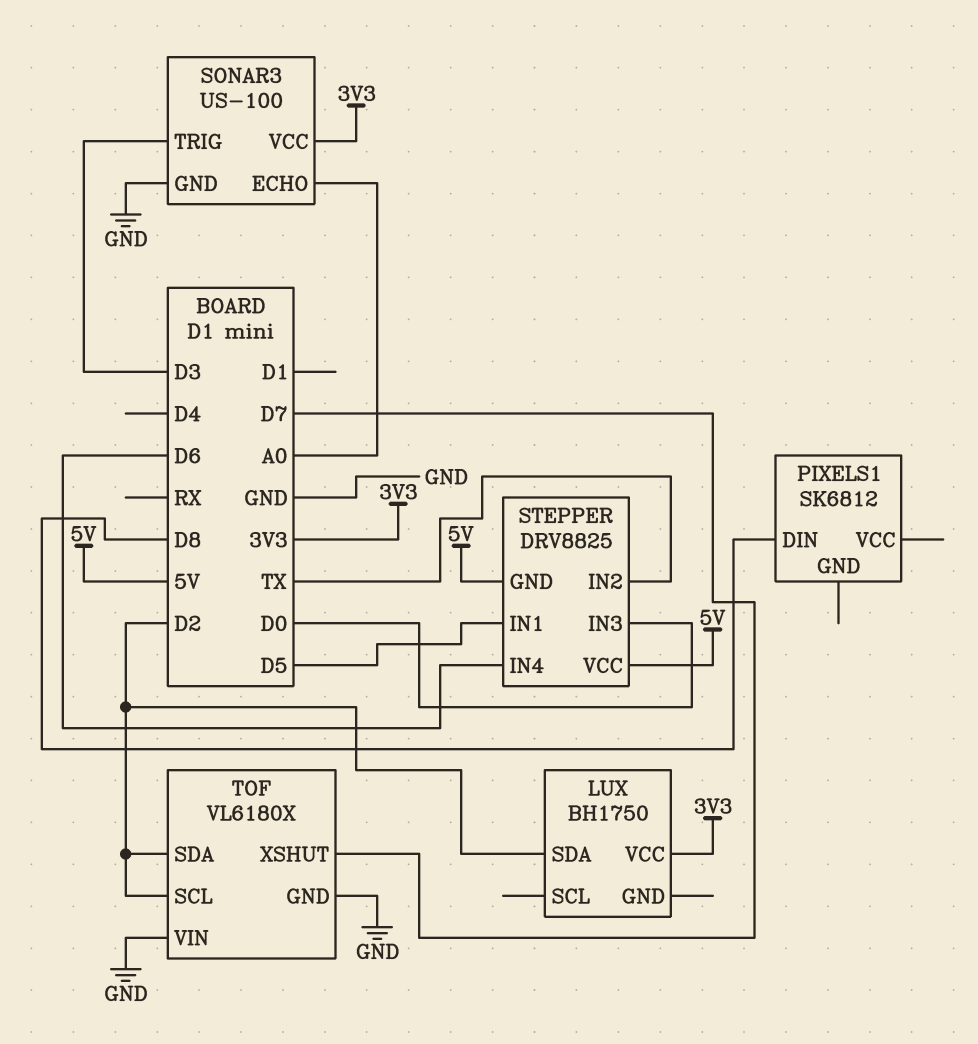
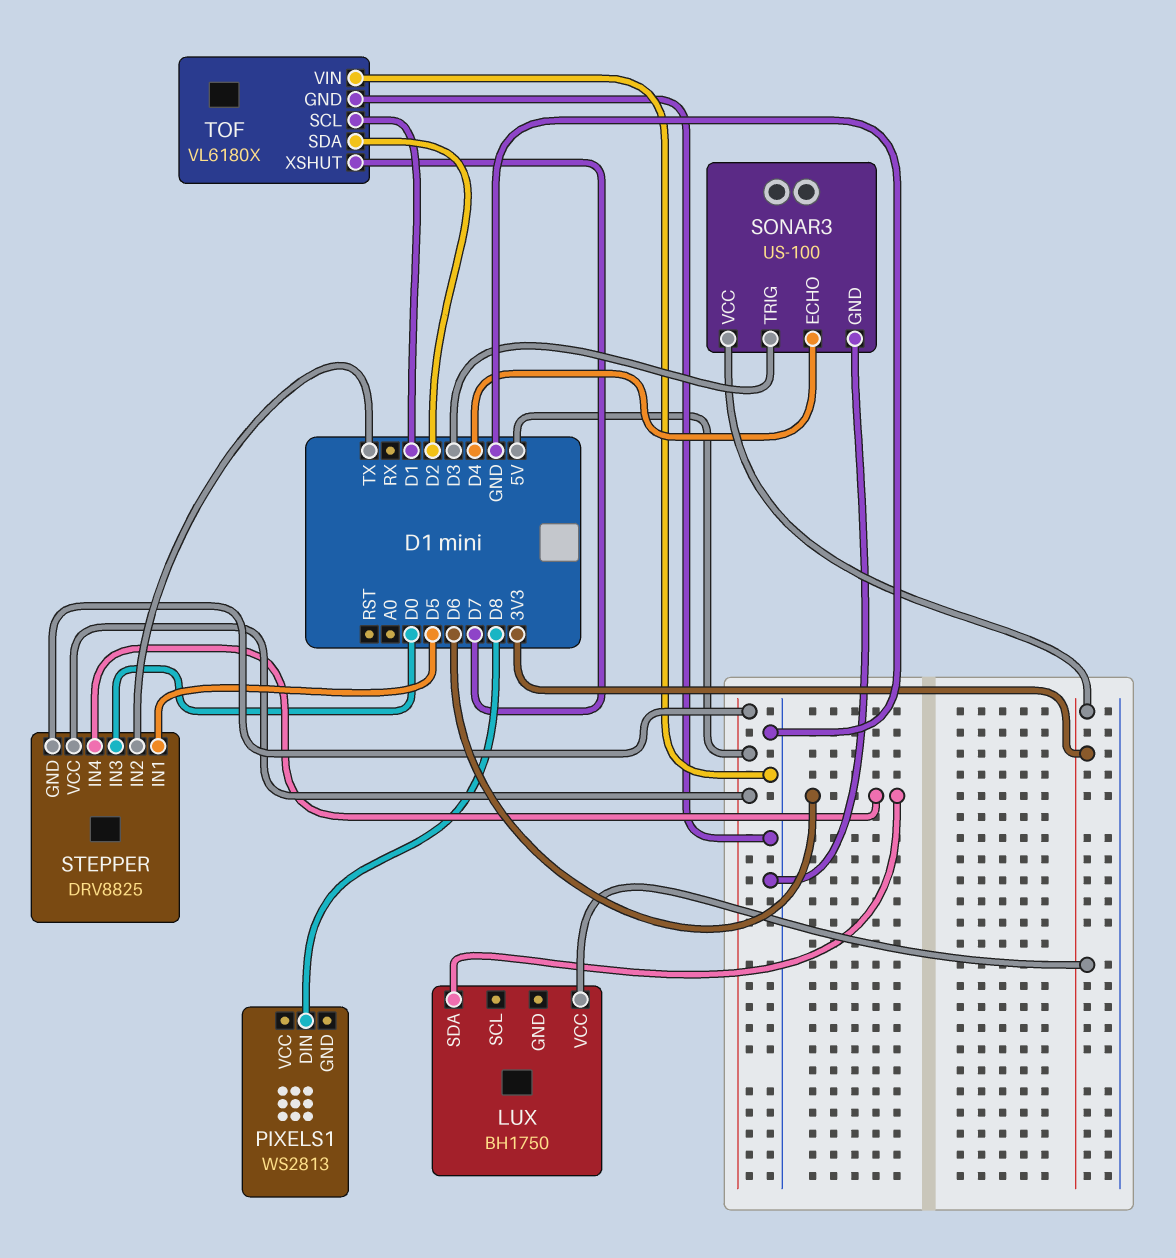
LUX pin SDA: D2 -> D6
PIXELS1: SK6812 -> WS2813
SONAR3 pin ECHO: A0 -> D4
TOF pin SCL: D2 -> D1

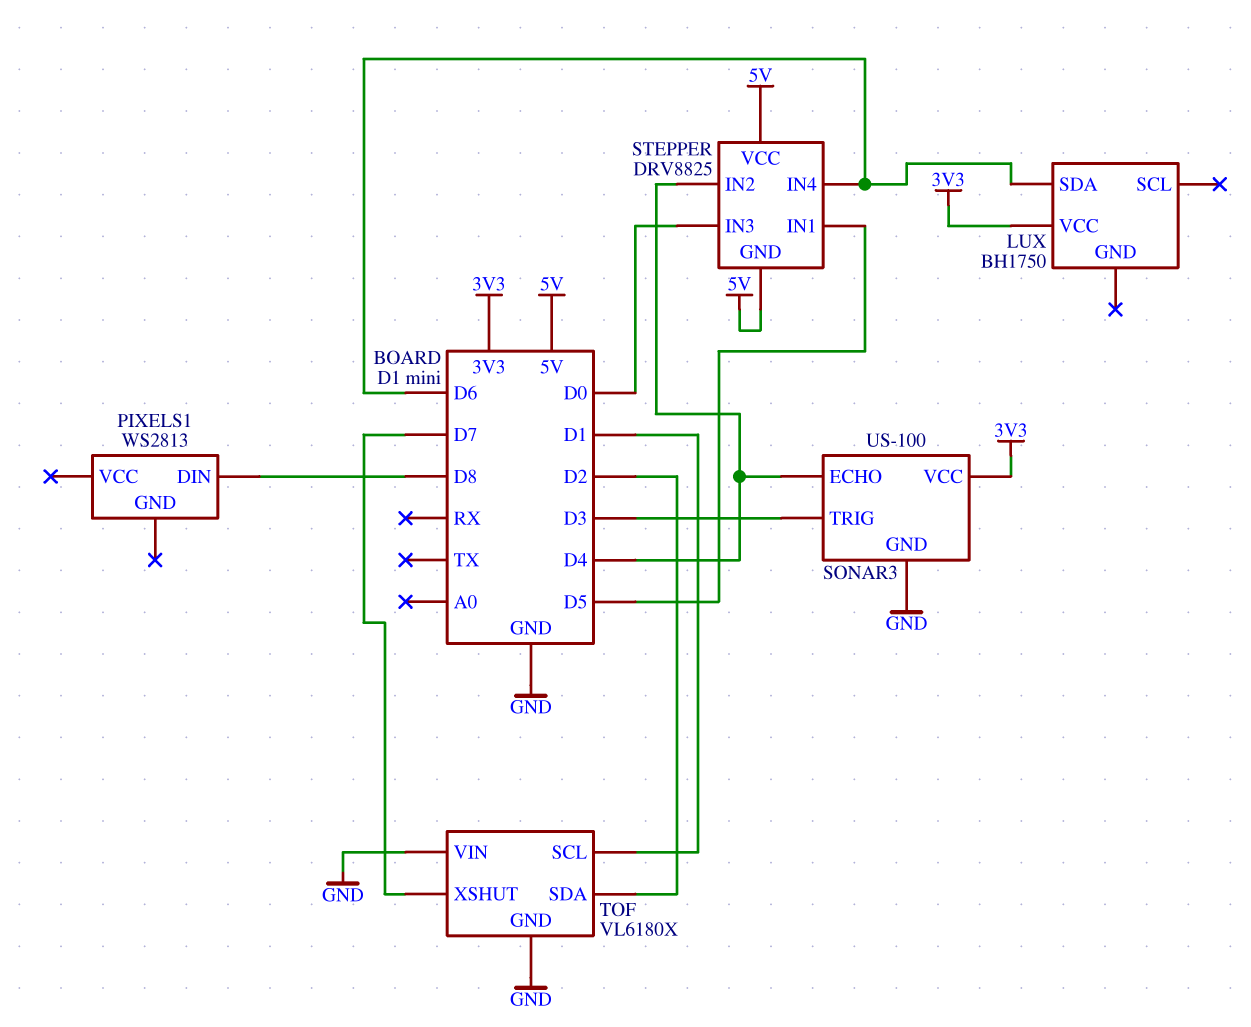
STEPPER pin IN2: TX -> D4

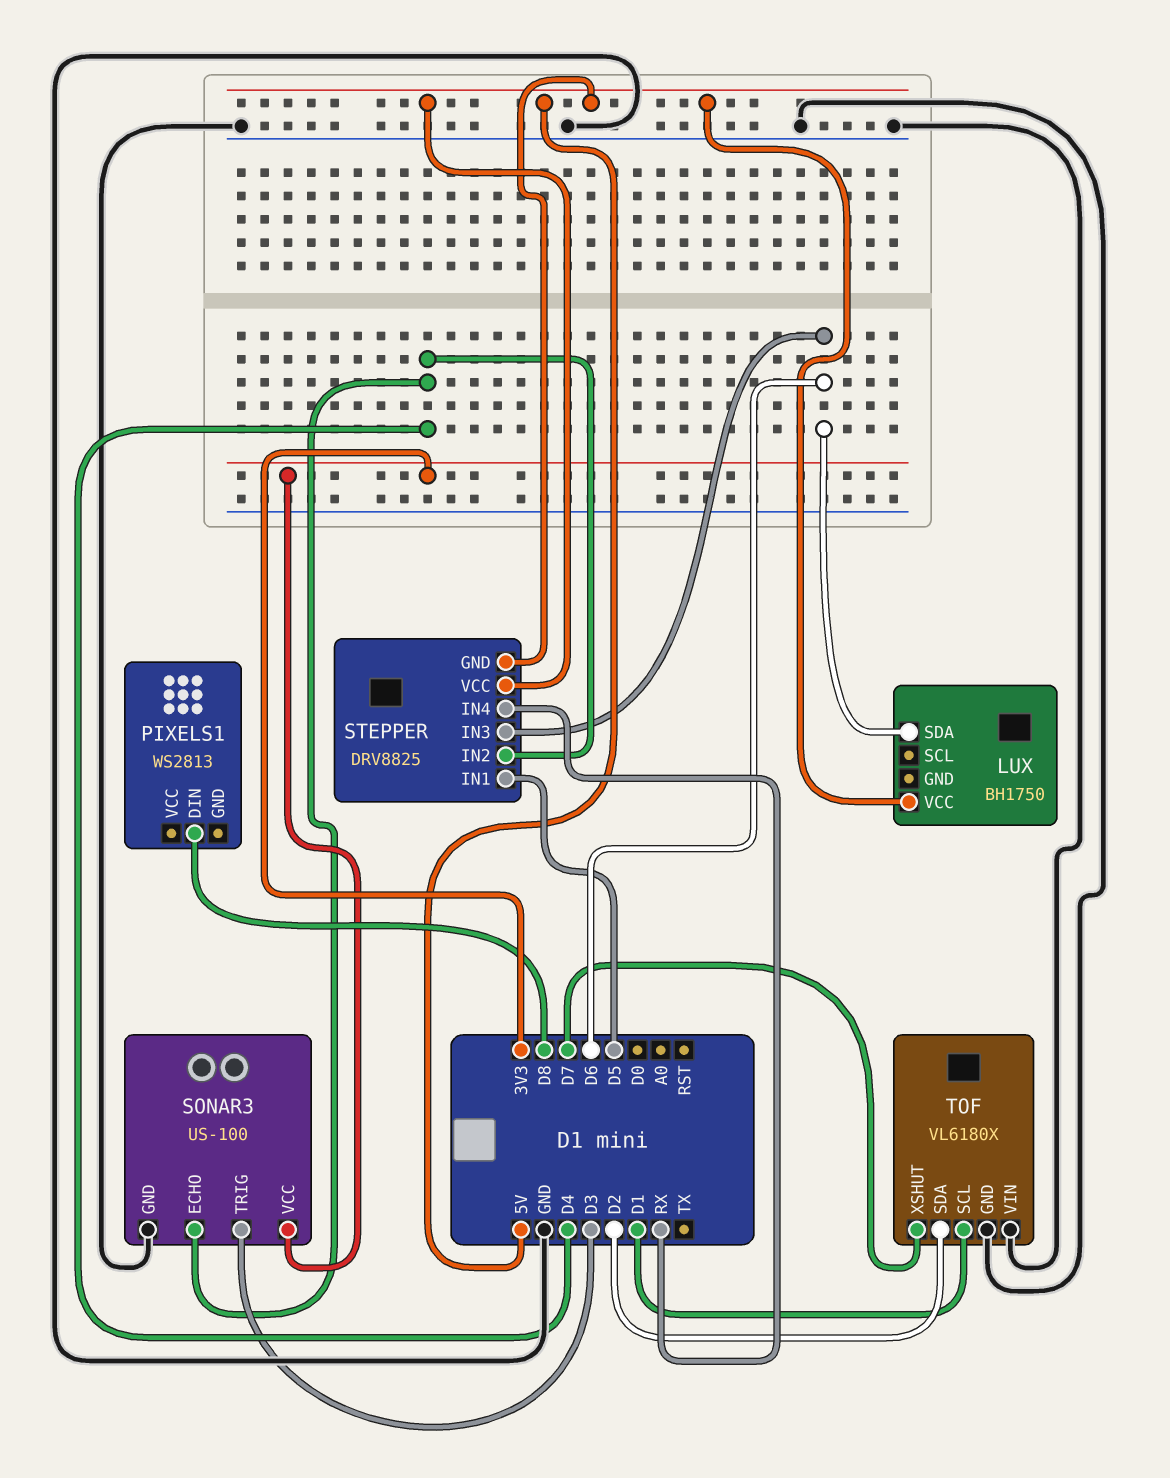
LUX pin VCC: 3V3 -> 5V
STEPPER pin IN3: D0 -> D6
STEPPER pin IN4: D6 -> RX

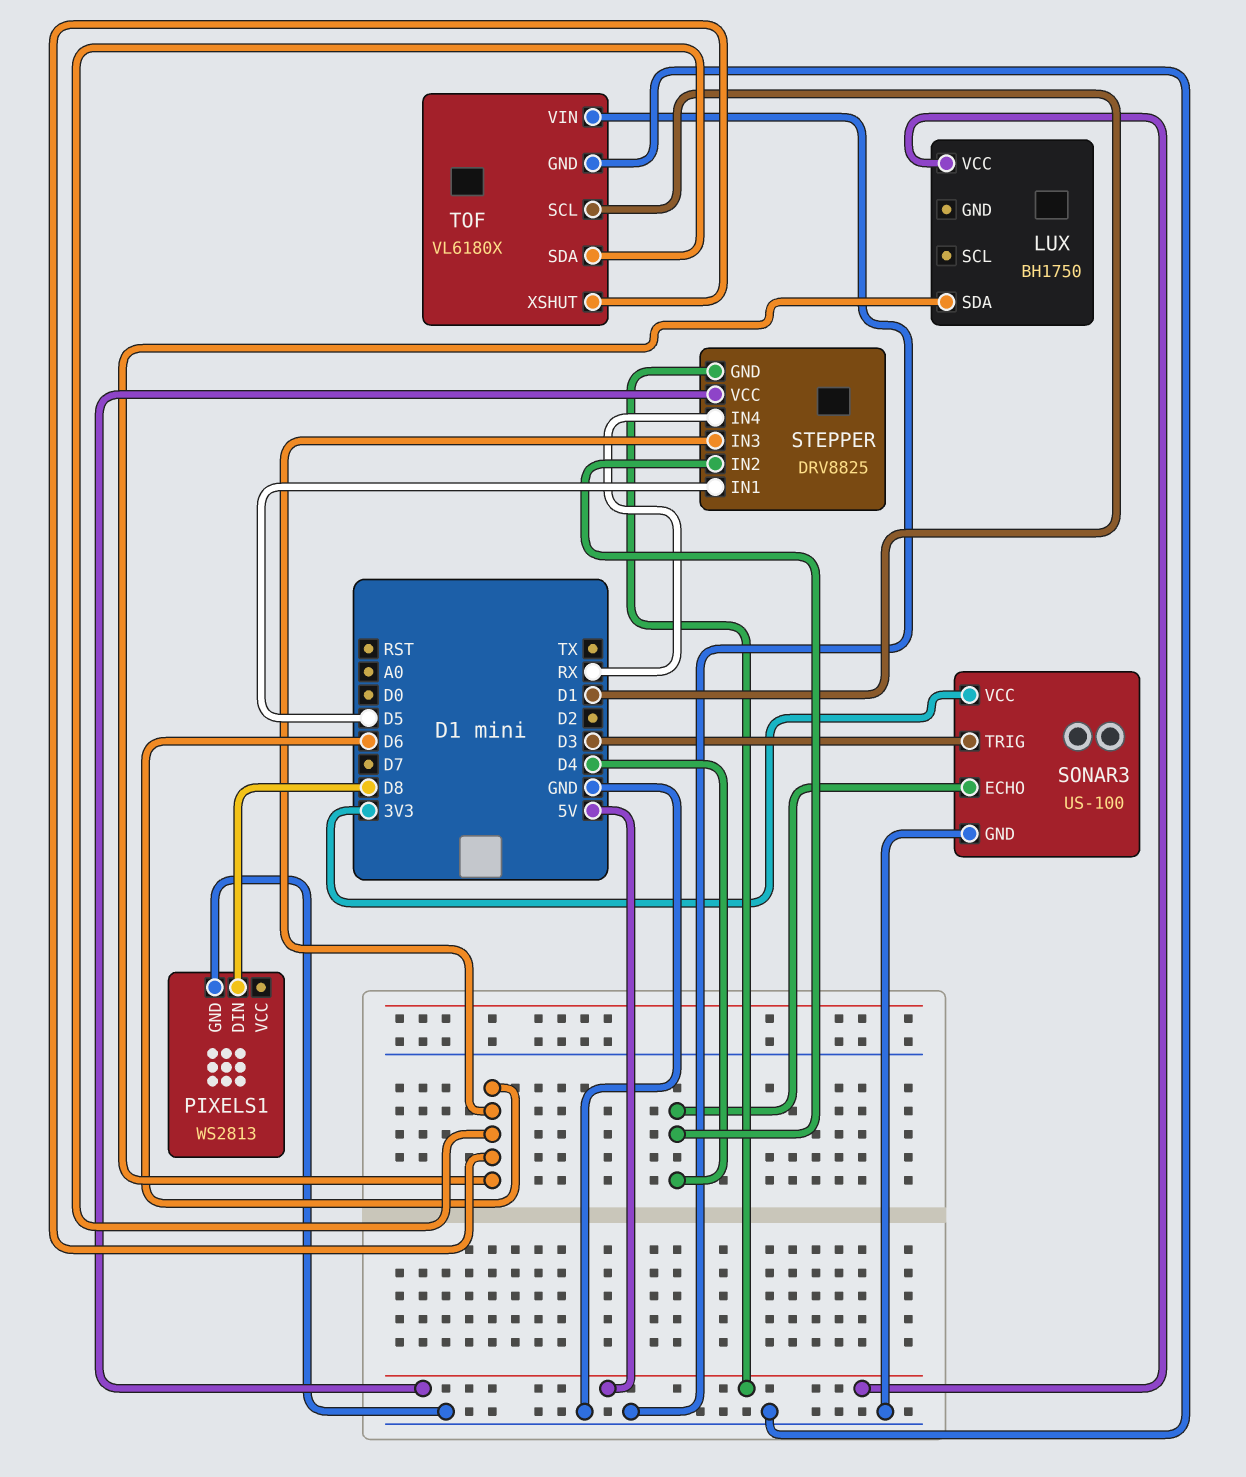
PIXELS1 pin GND: none -> GND
TOF pin SDA: D2 -> D6
TOF pin XSHUT: D7 -> D6

